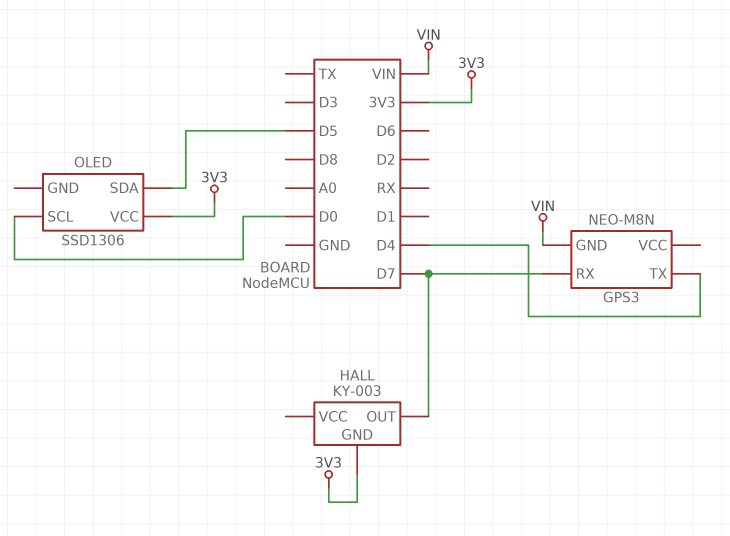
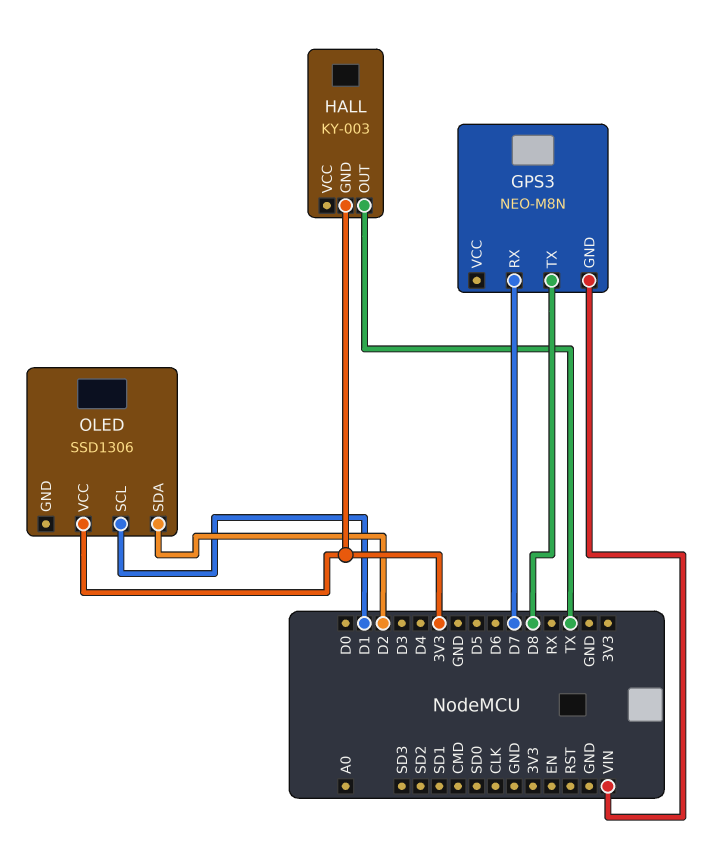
GPS3 pin TX: D4 -> D8
HALL pin OUT: D7 -> TX
OLED pin SCL: D0 -> D1
OLED pin SDA: D5 -> D2

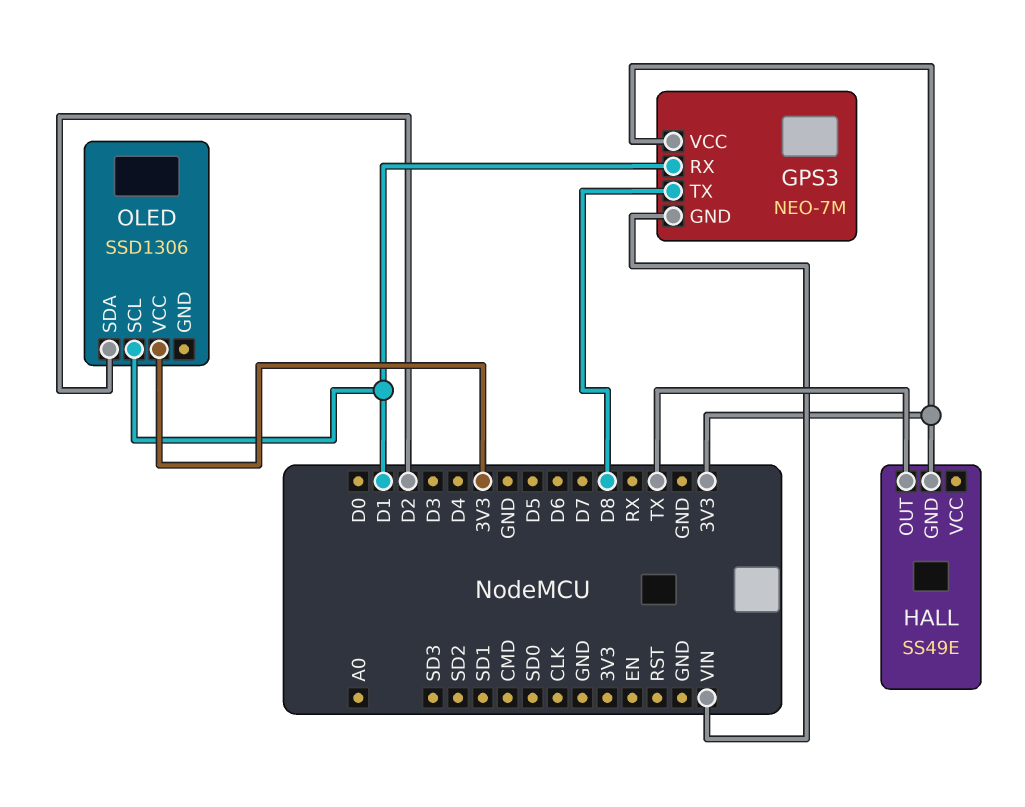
GPS3: NEO-M8N -> NEO-7M
GPS3 pin RX: D7 -> D1
GPS3 pin VCC: none -> 3V3
HALL: KY-003 -> SS49E

